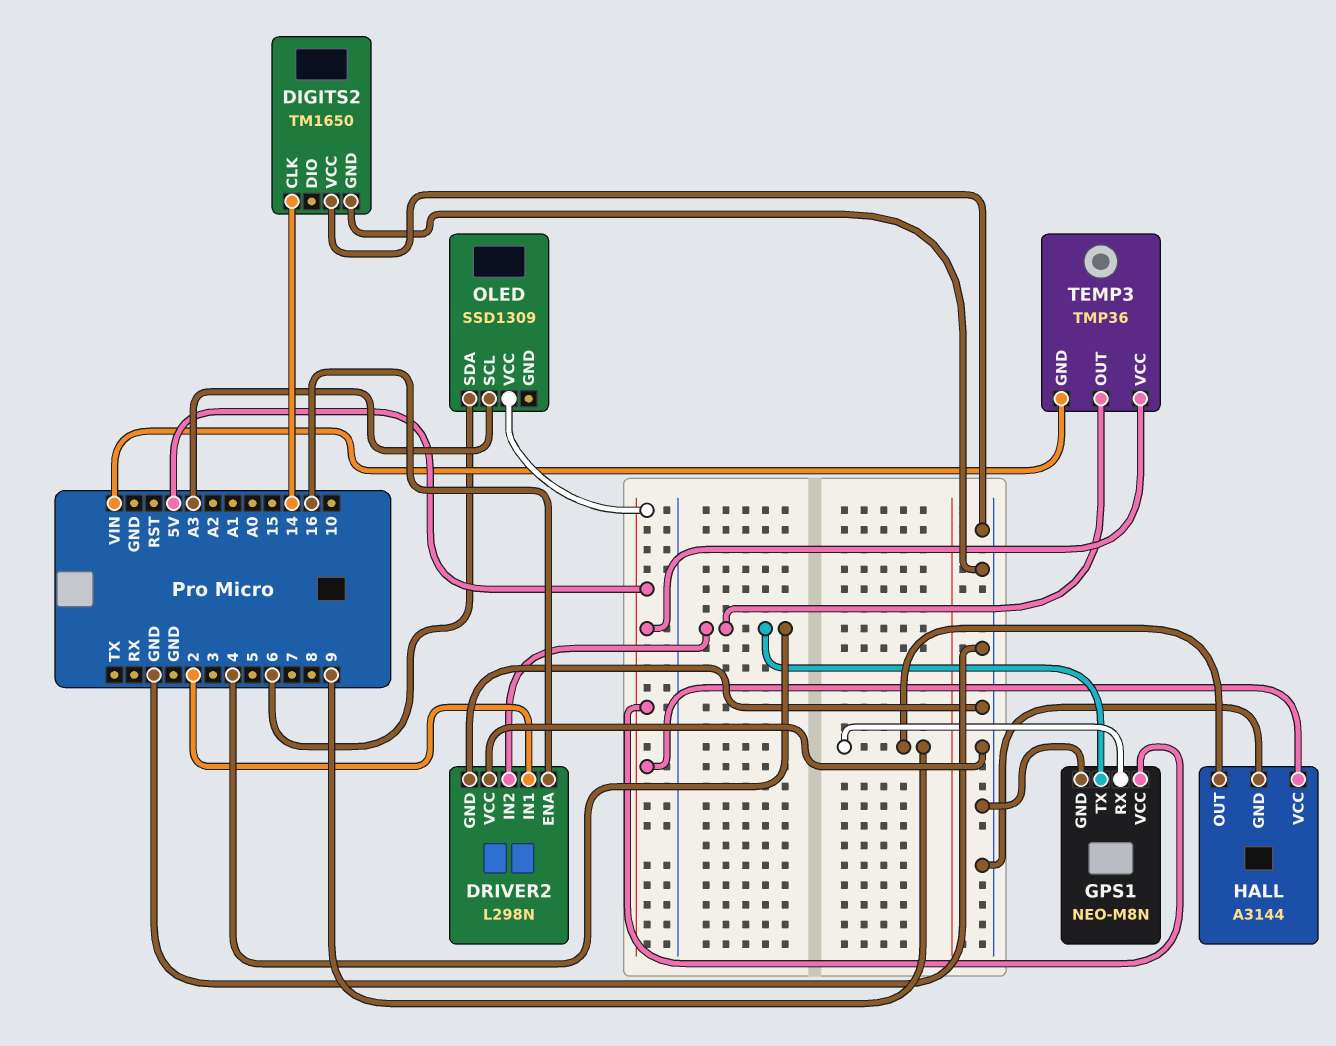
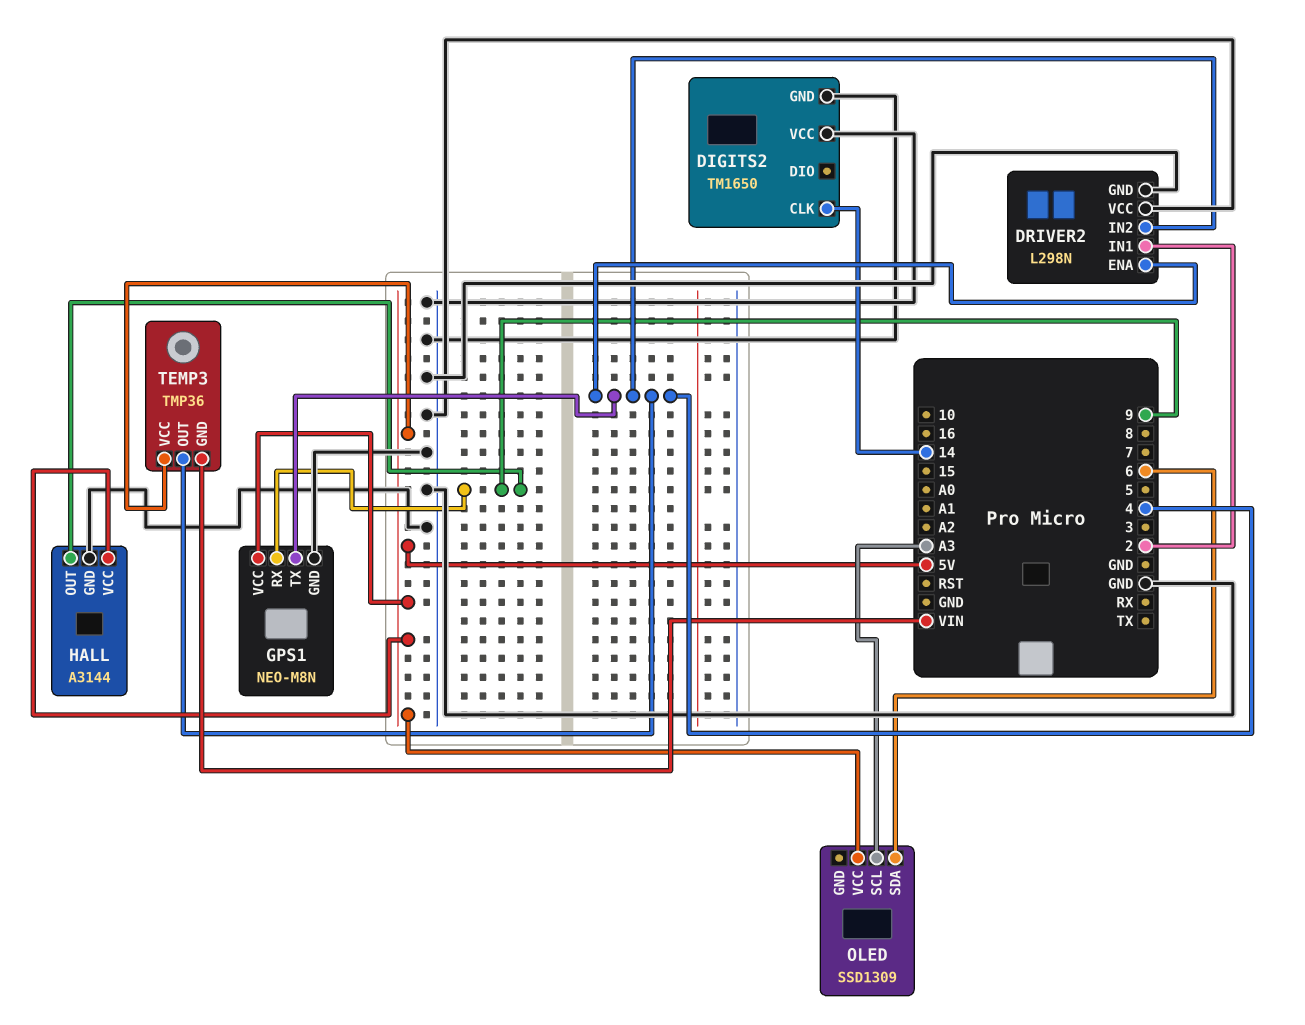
DRIVER2 pin ENA: 16 -> 4

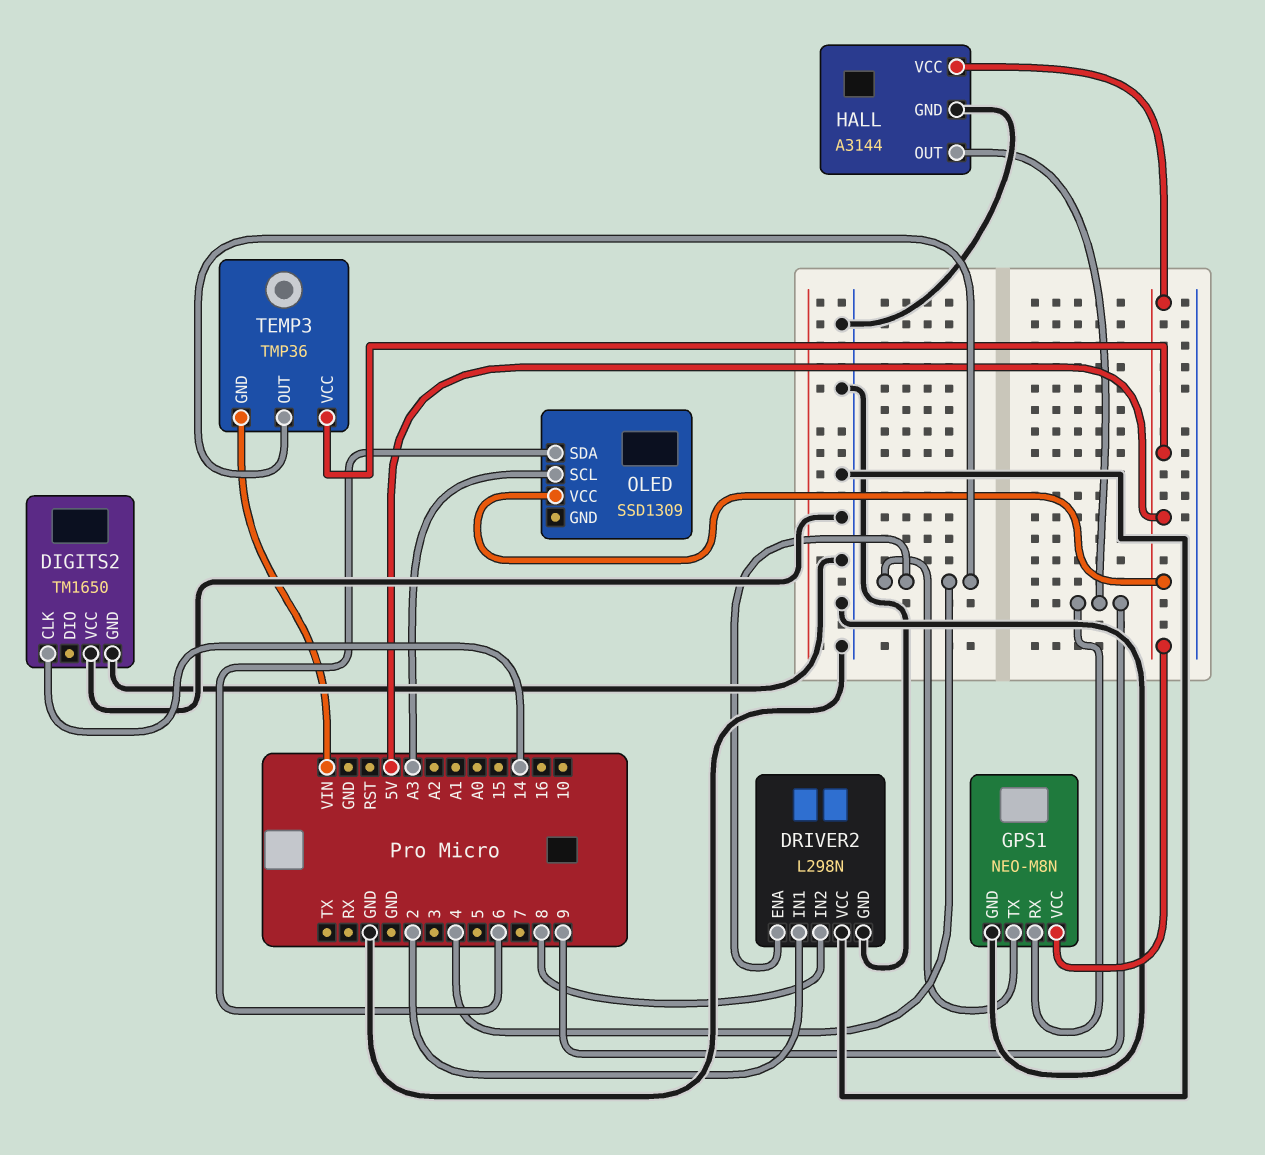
DRIVER2 pin IN2: 4 -> 8

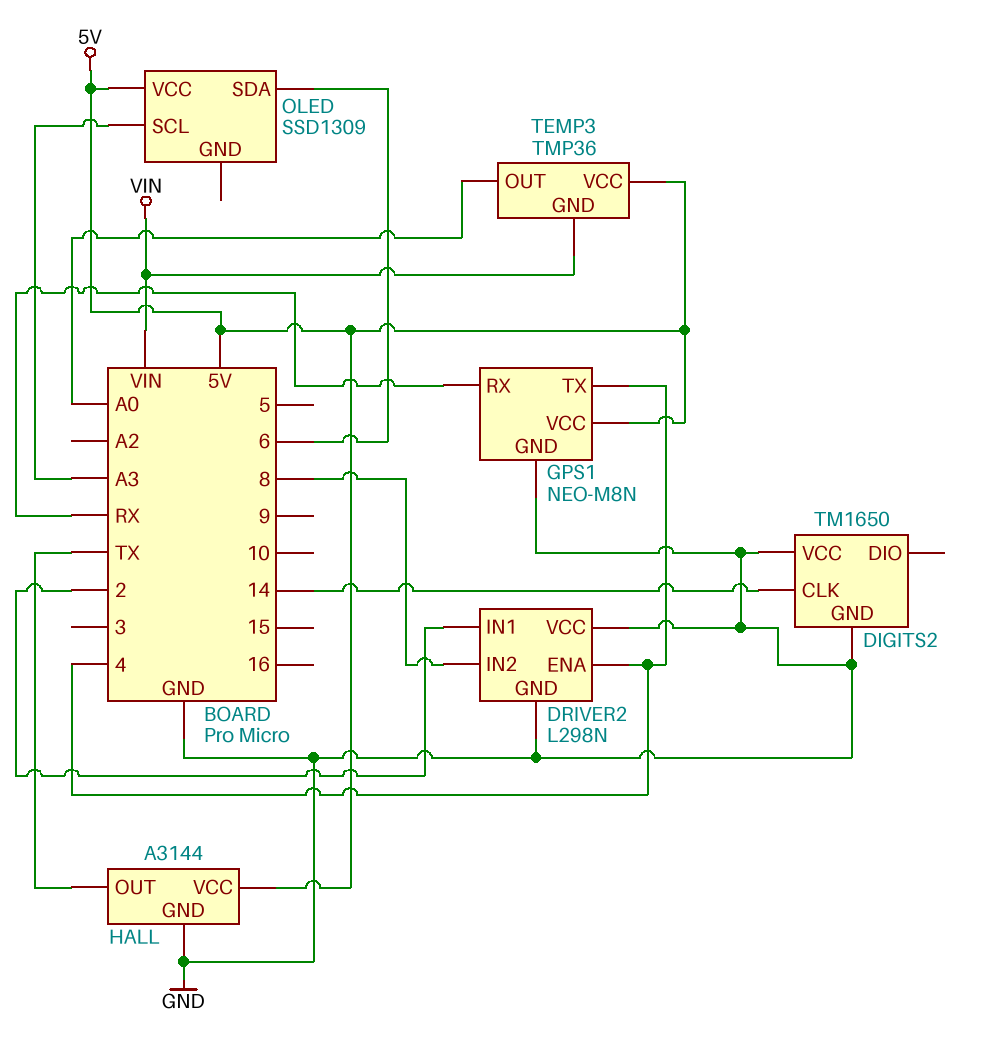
GPS1 pin RX: 9 -> RX
HALL pin OUT: 9 -> TX
TEMP3 pin OUT: 4 -> A0

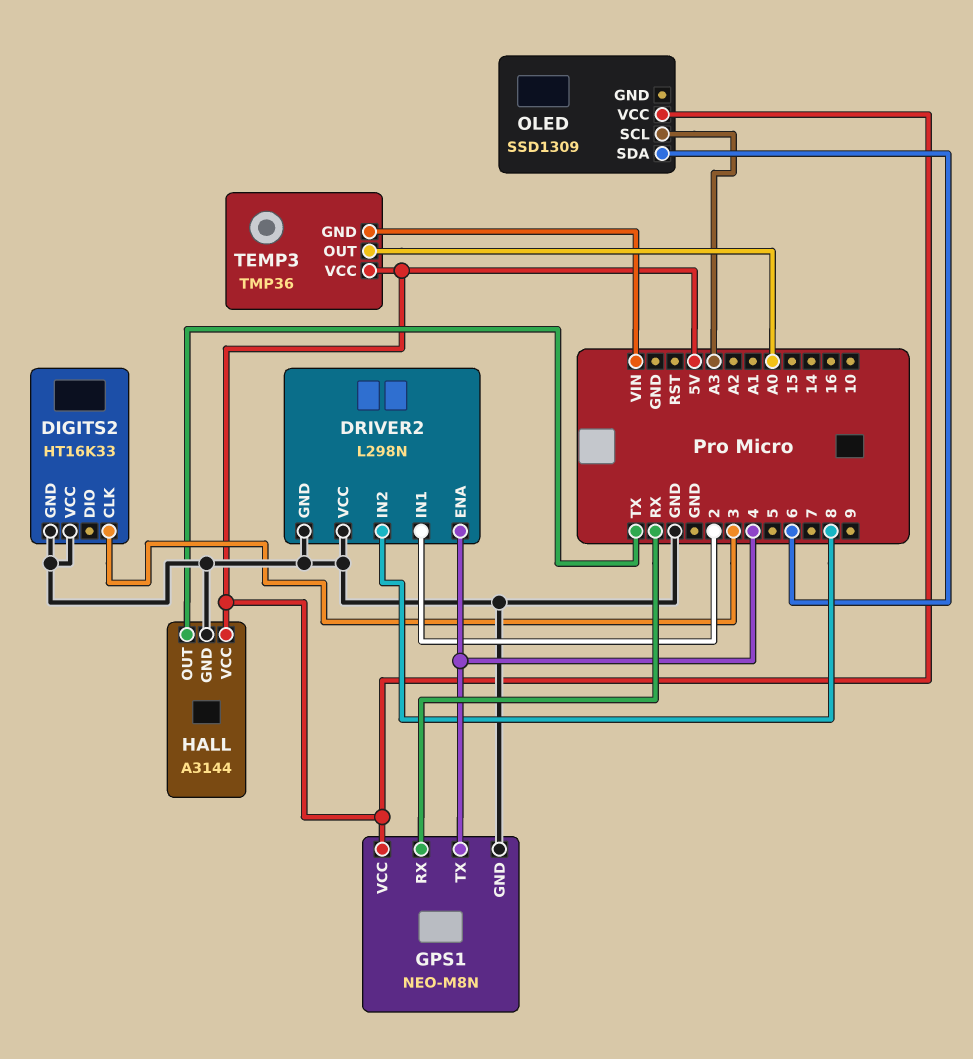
DIGITS2: TM1650 -> HT16K33
DIGITS2 pin CLK: 14 -> 3

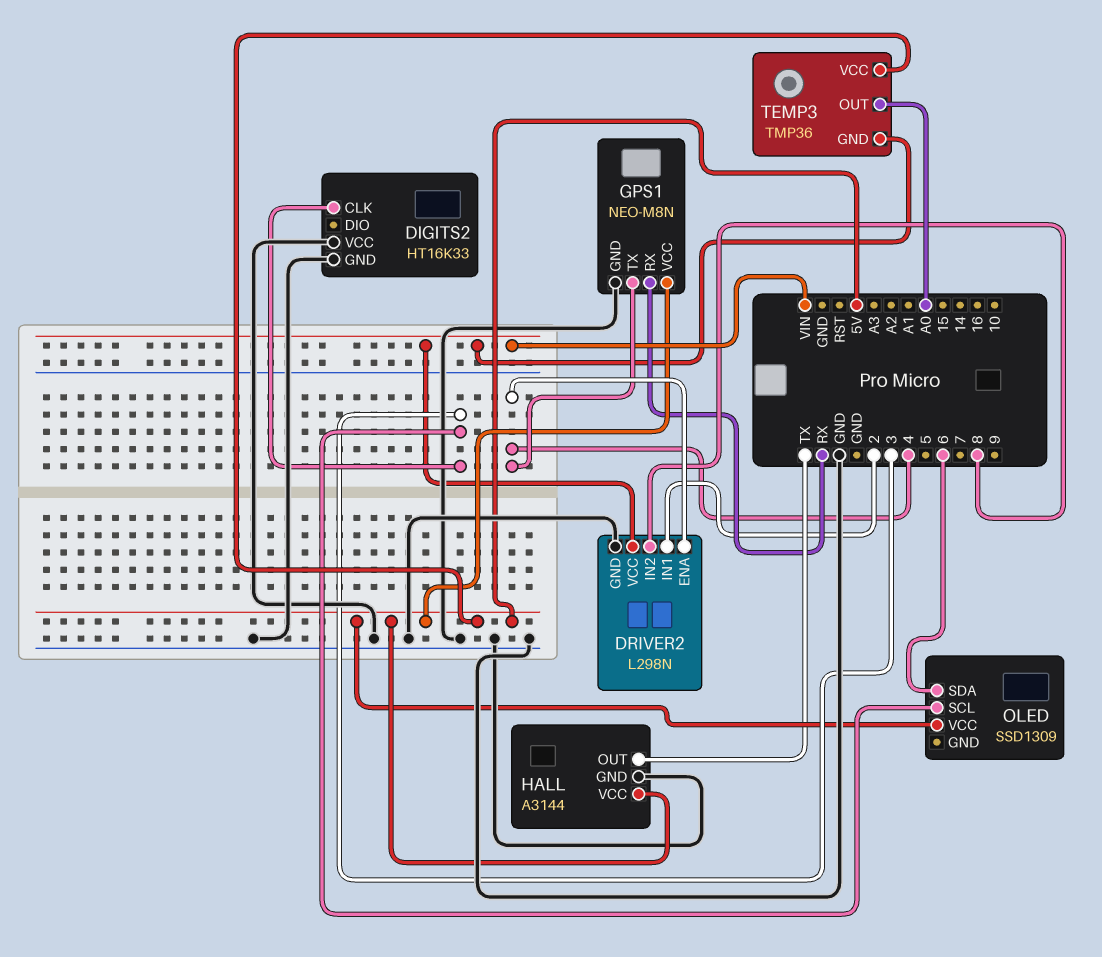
DRIVER2 pin VCC: GND -> VIN
OLED pin SCL: A3 -> 3

